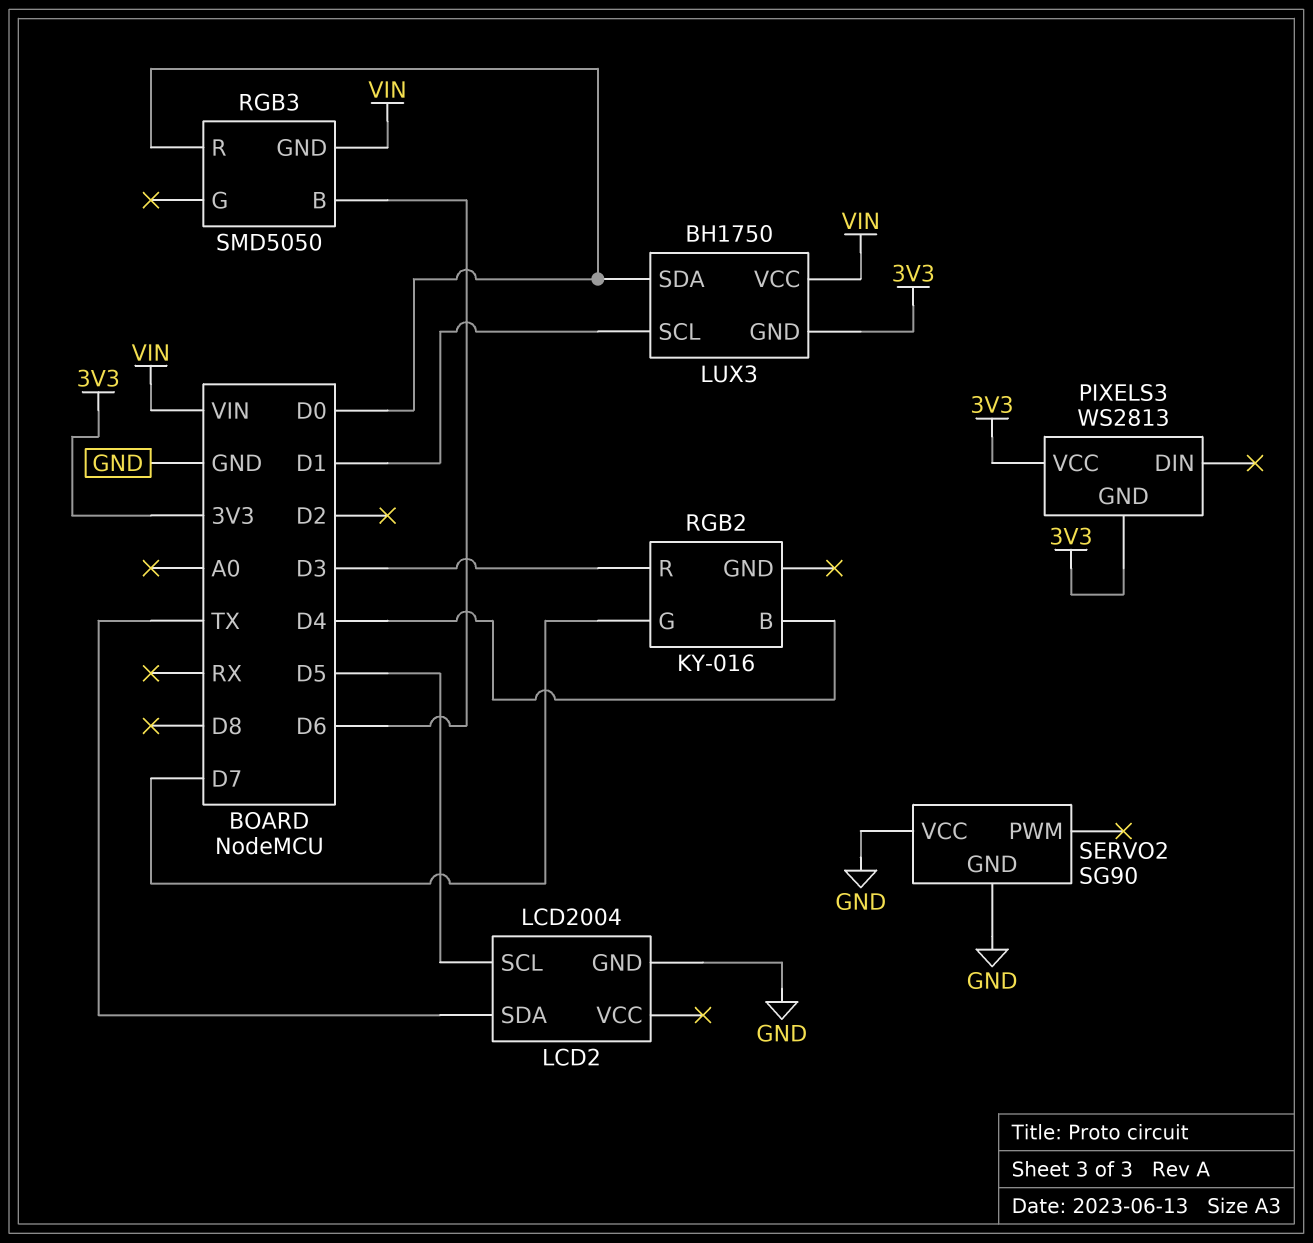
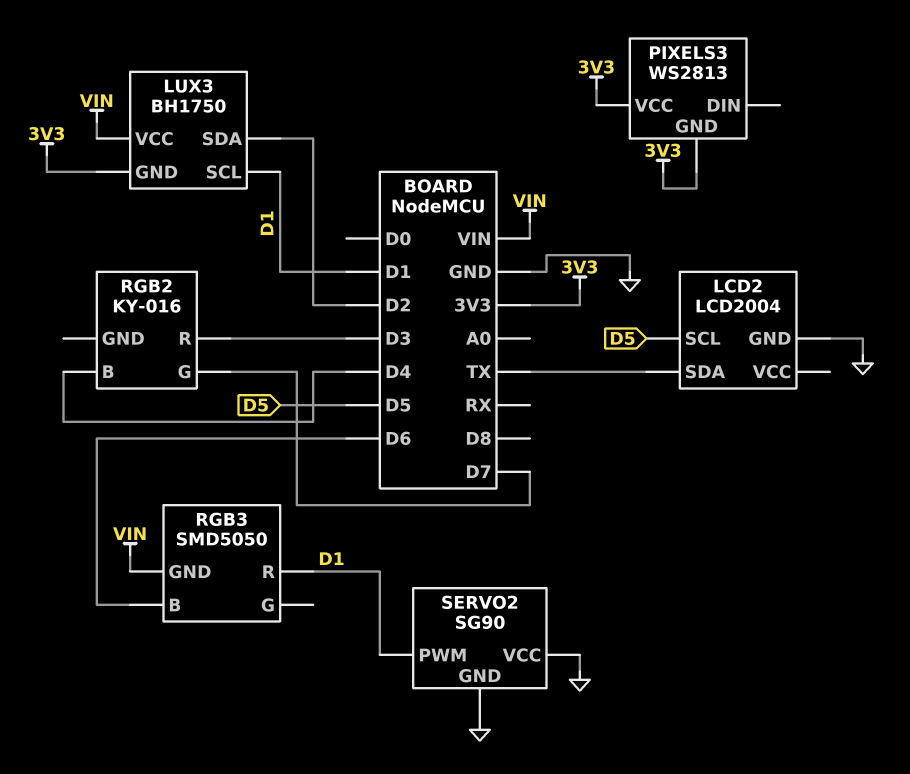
LUX3 pin SDA: D0 -> D2
RGB3 pin R: D0 -> D1
SERVO2 pin PWM: none -> D1

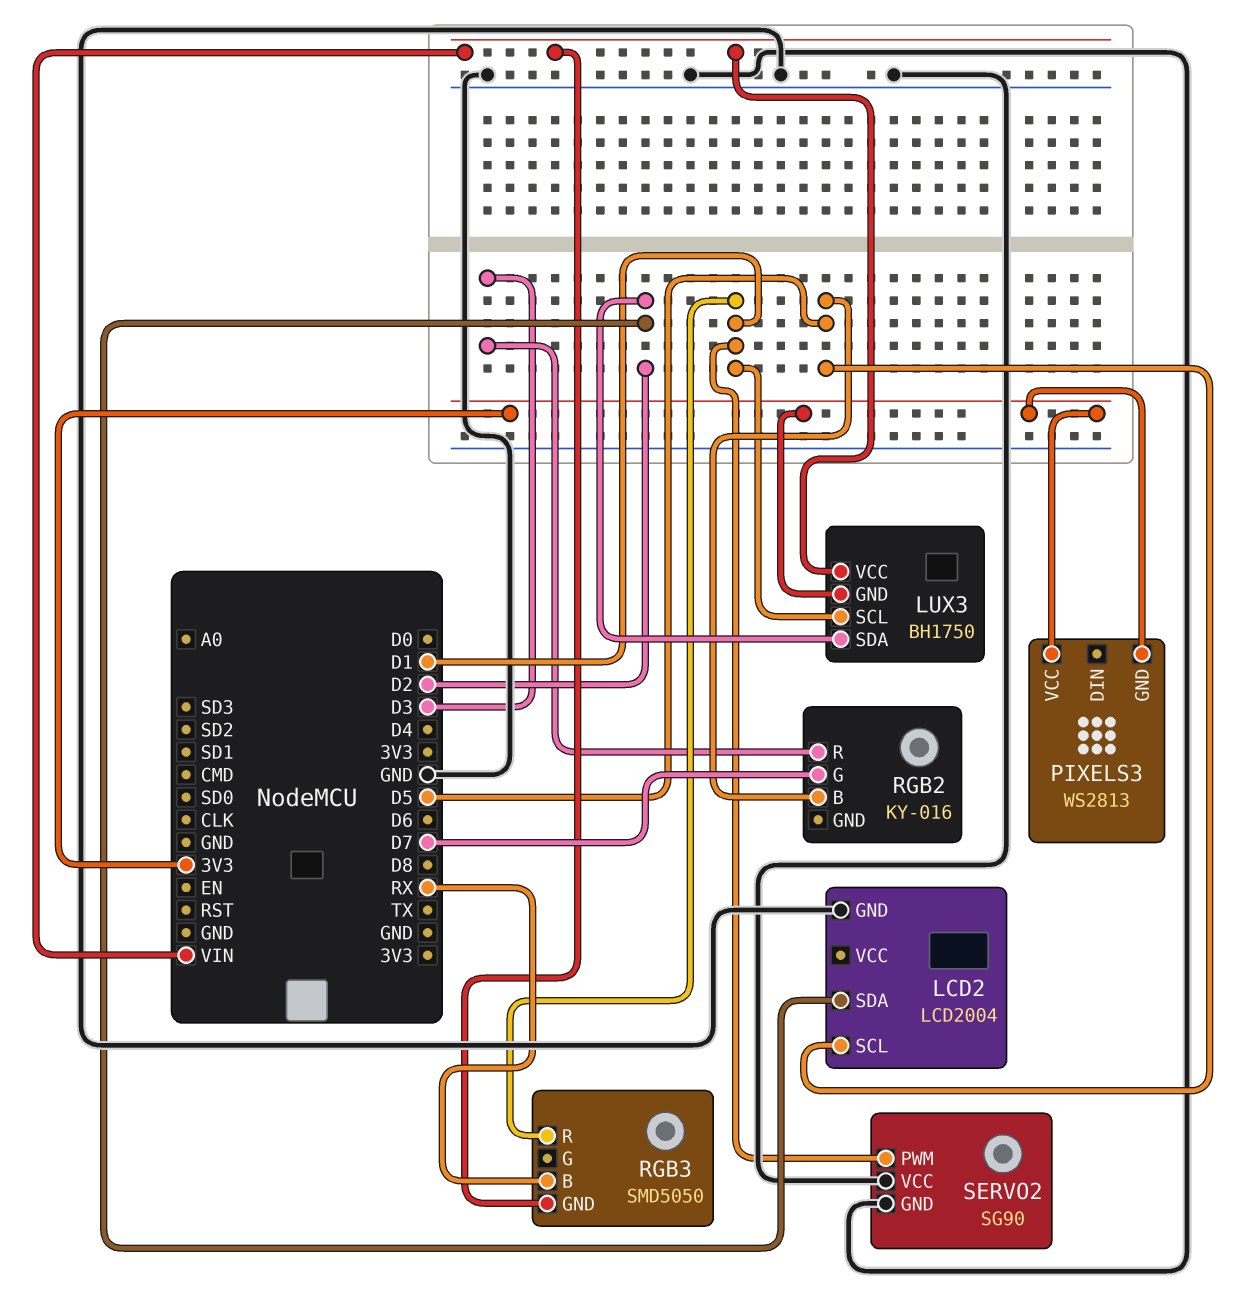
LCD2 pin SDA: TX -> D2
RGB2 pin B: D4 -> D5
RGB3 pin B: D6 -> RX

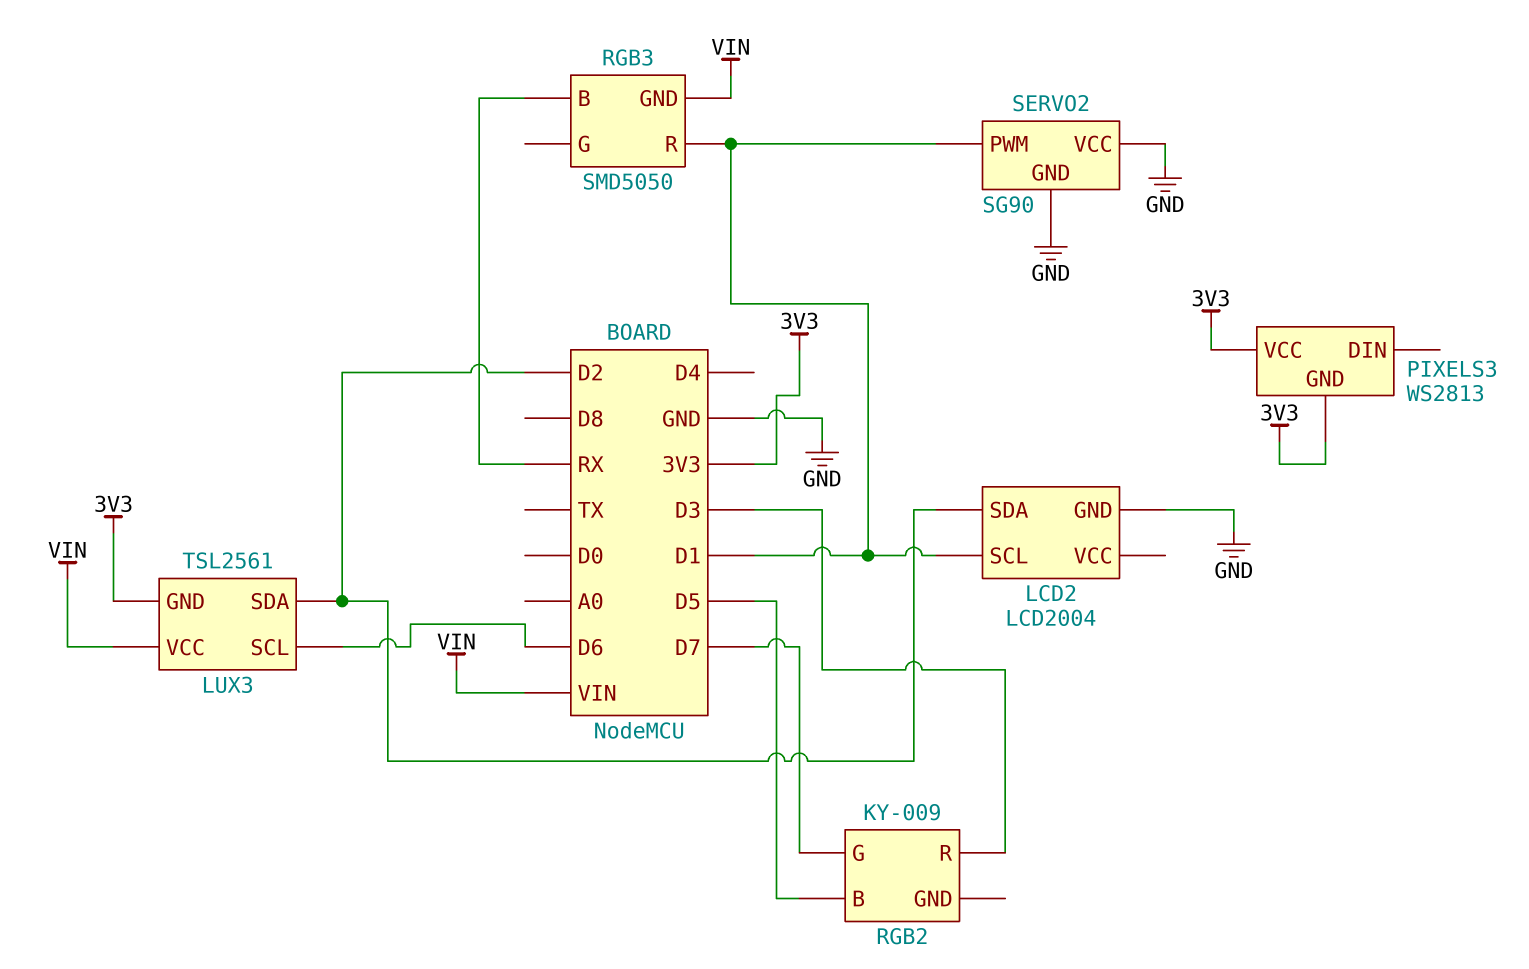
LCD2 pin SCL: D5 -> D1
LUX3: BH1750 -> TSL2561
LUX3 pin SCL: D1 -> D6
RGB2: KY-016 -> KY-009

